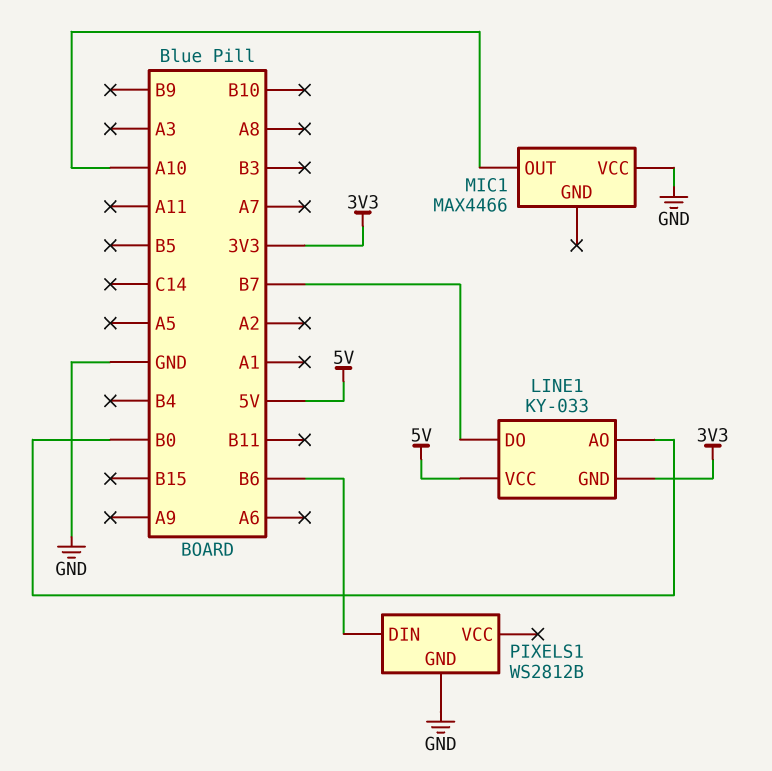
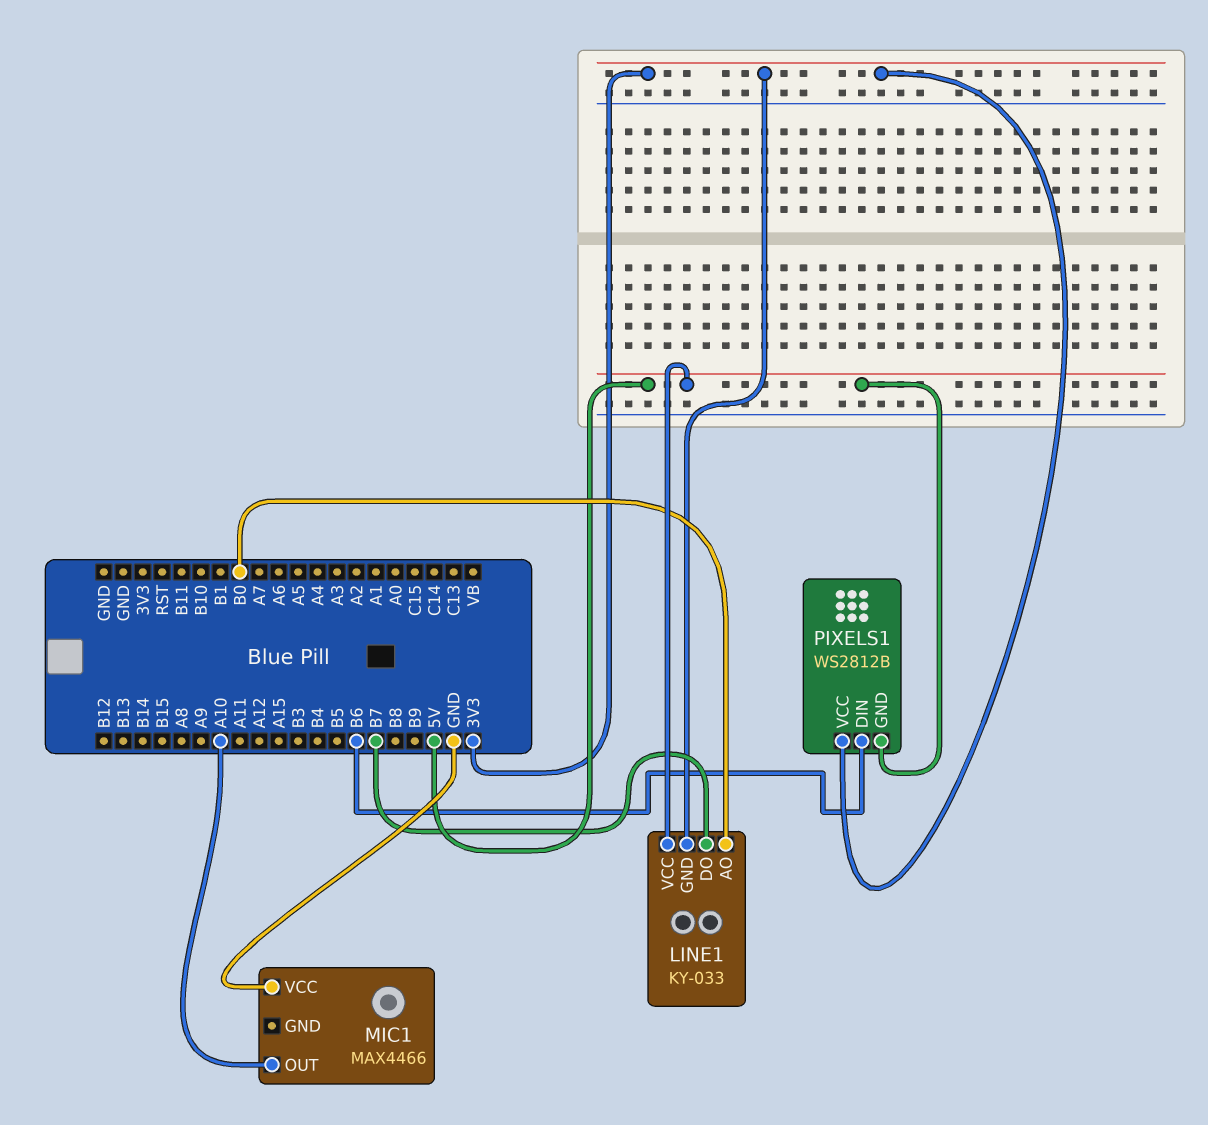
PIXELS1 pin GND: GND -> 5V
PIXELS1 pin VCC: none -> 3V3

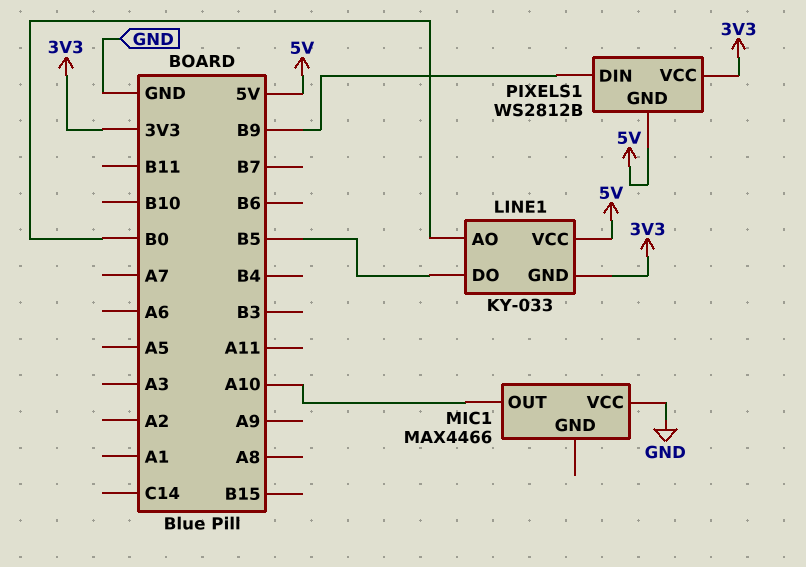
LINE1 pin DO: B7 -> B5
PIXELS1 pin DIN: B6 -> B9

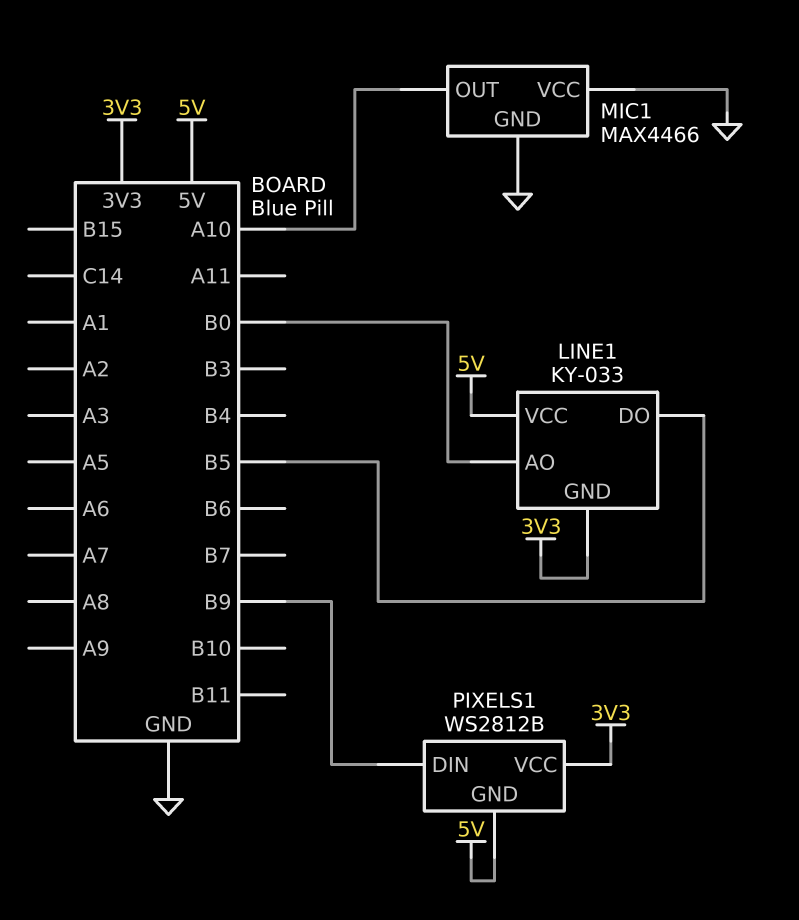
MIC1 pin GND: none -> GND

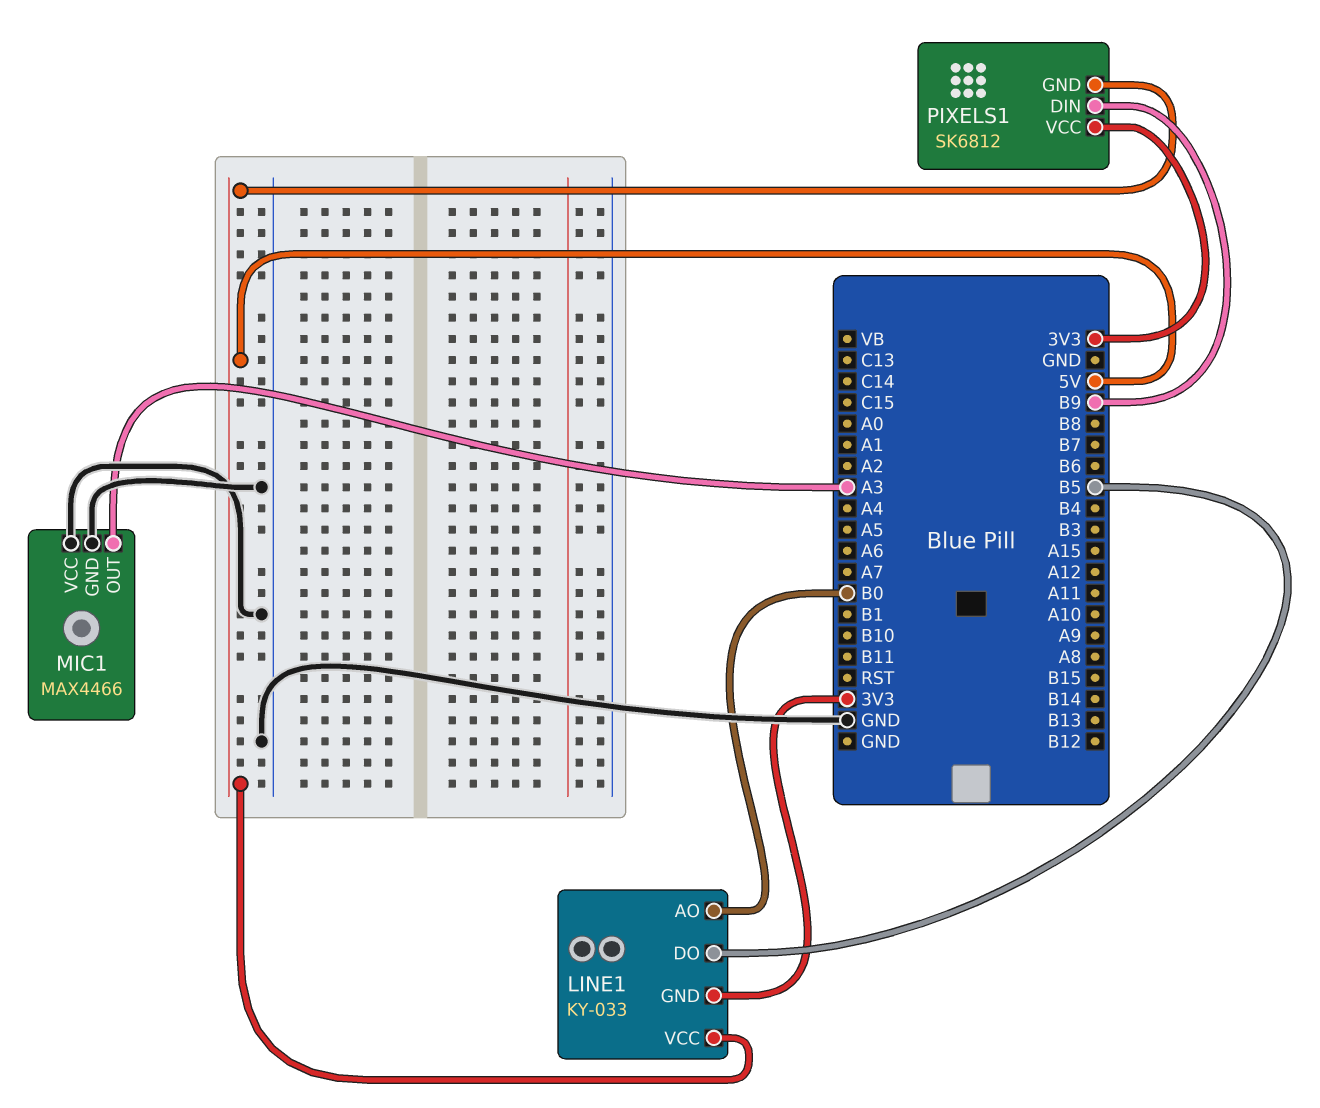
MIC1 pin OUT: A10 -> A3
PIXELS1: WS2812B -> SK6812

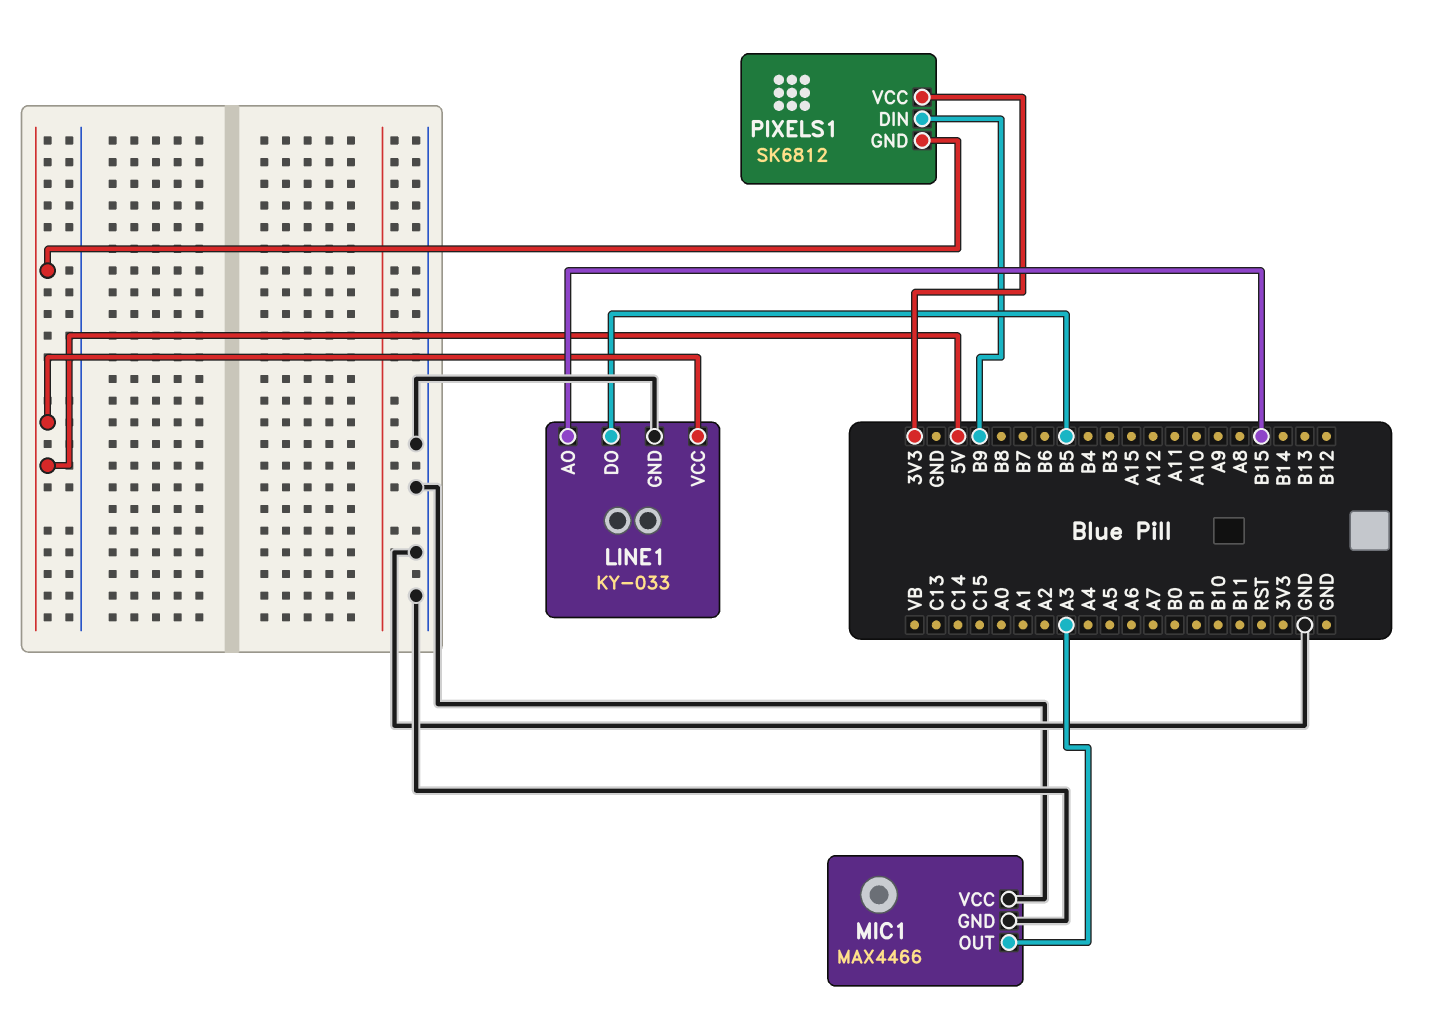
LINE1 pin AO: B0 -> B15
LINE1 pin GND: 3V3 -> GND

